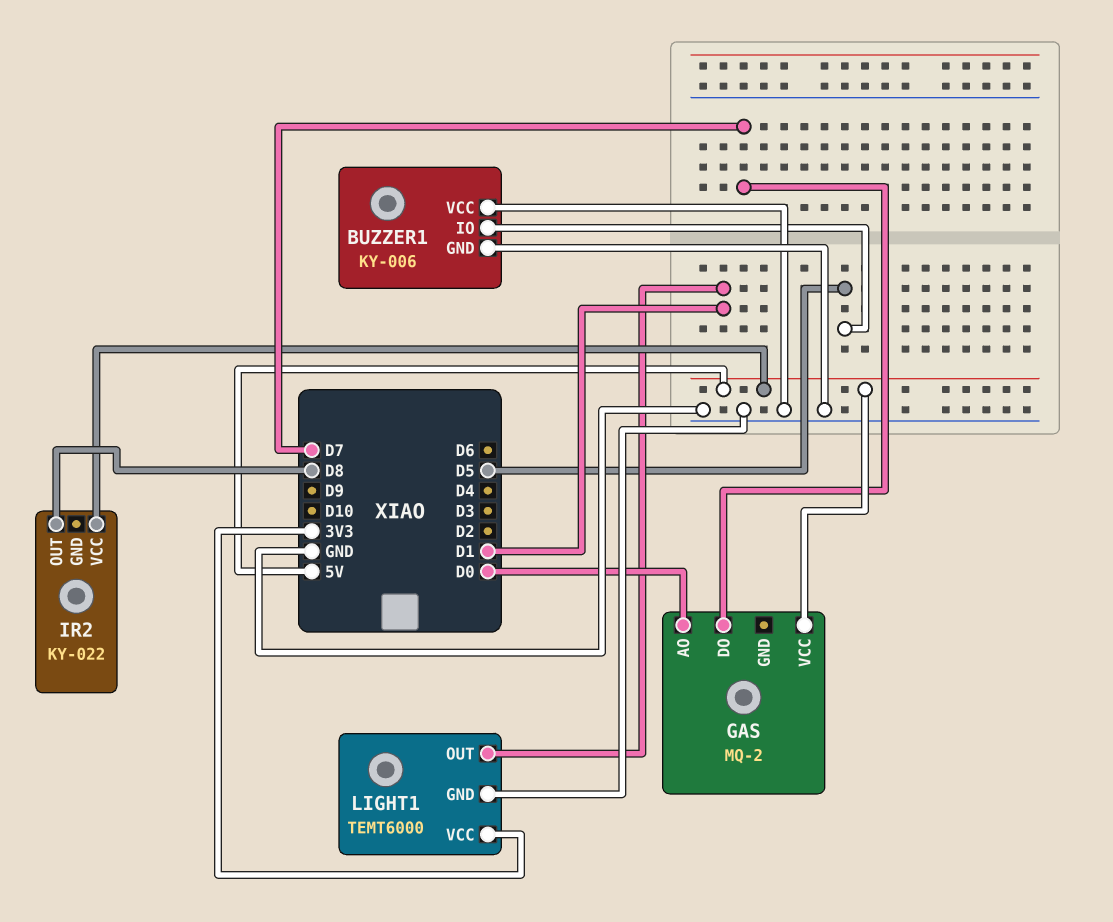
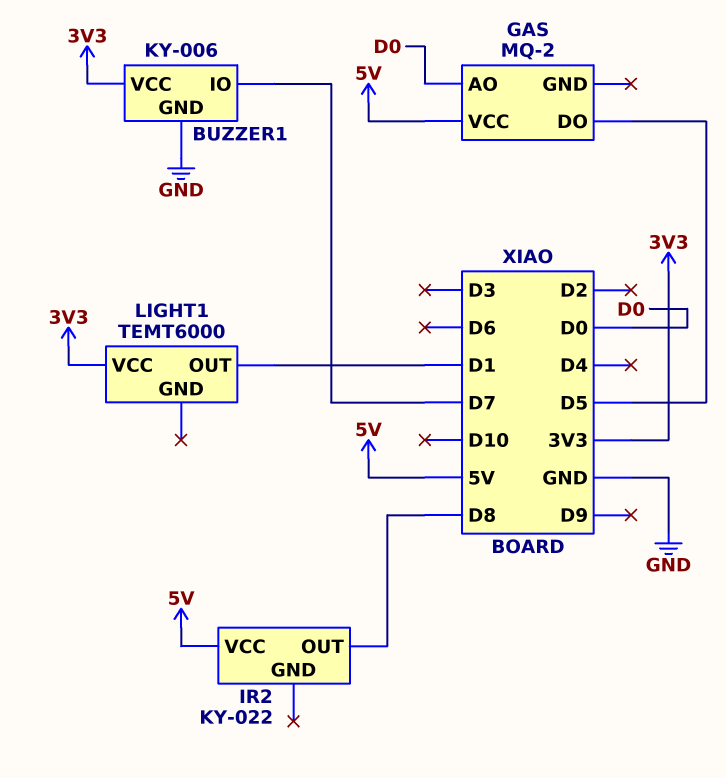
BUZZER1 pin IO: D5 -> D7
BUZZER1 pin VCC: GND -> 3V3
GAS pin DO: D7 -> D5
LIGHT1 pin GND: GND -> none

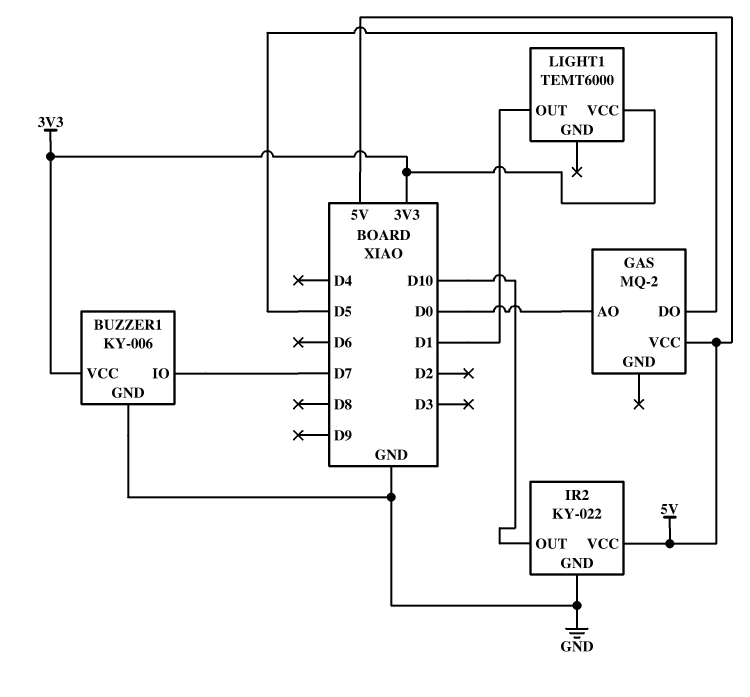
IR2 pin GND: none -> GND
IR2 pin OUT: D8 -> D10

